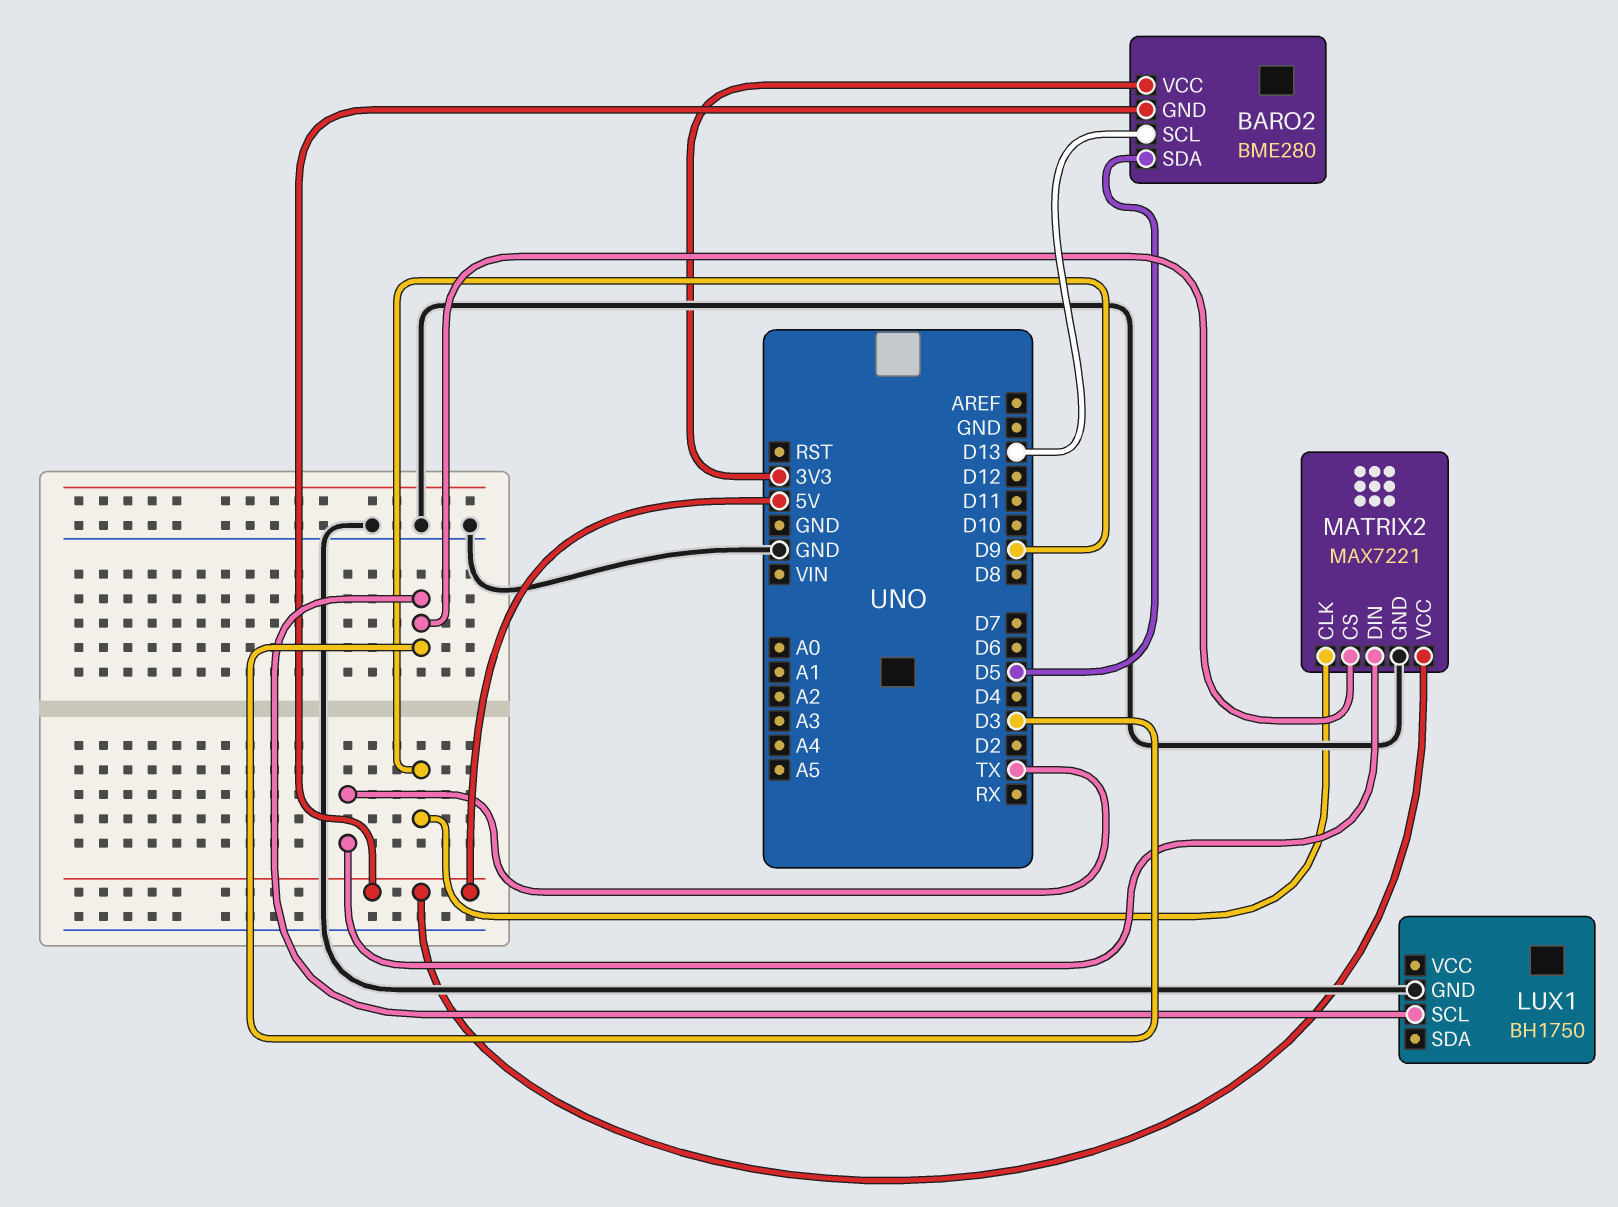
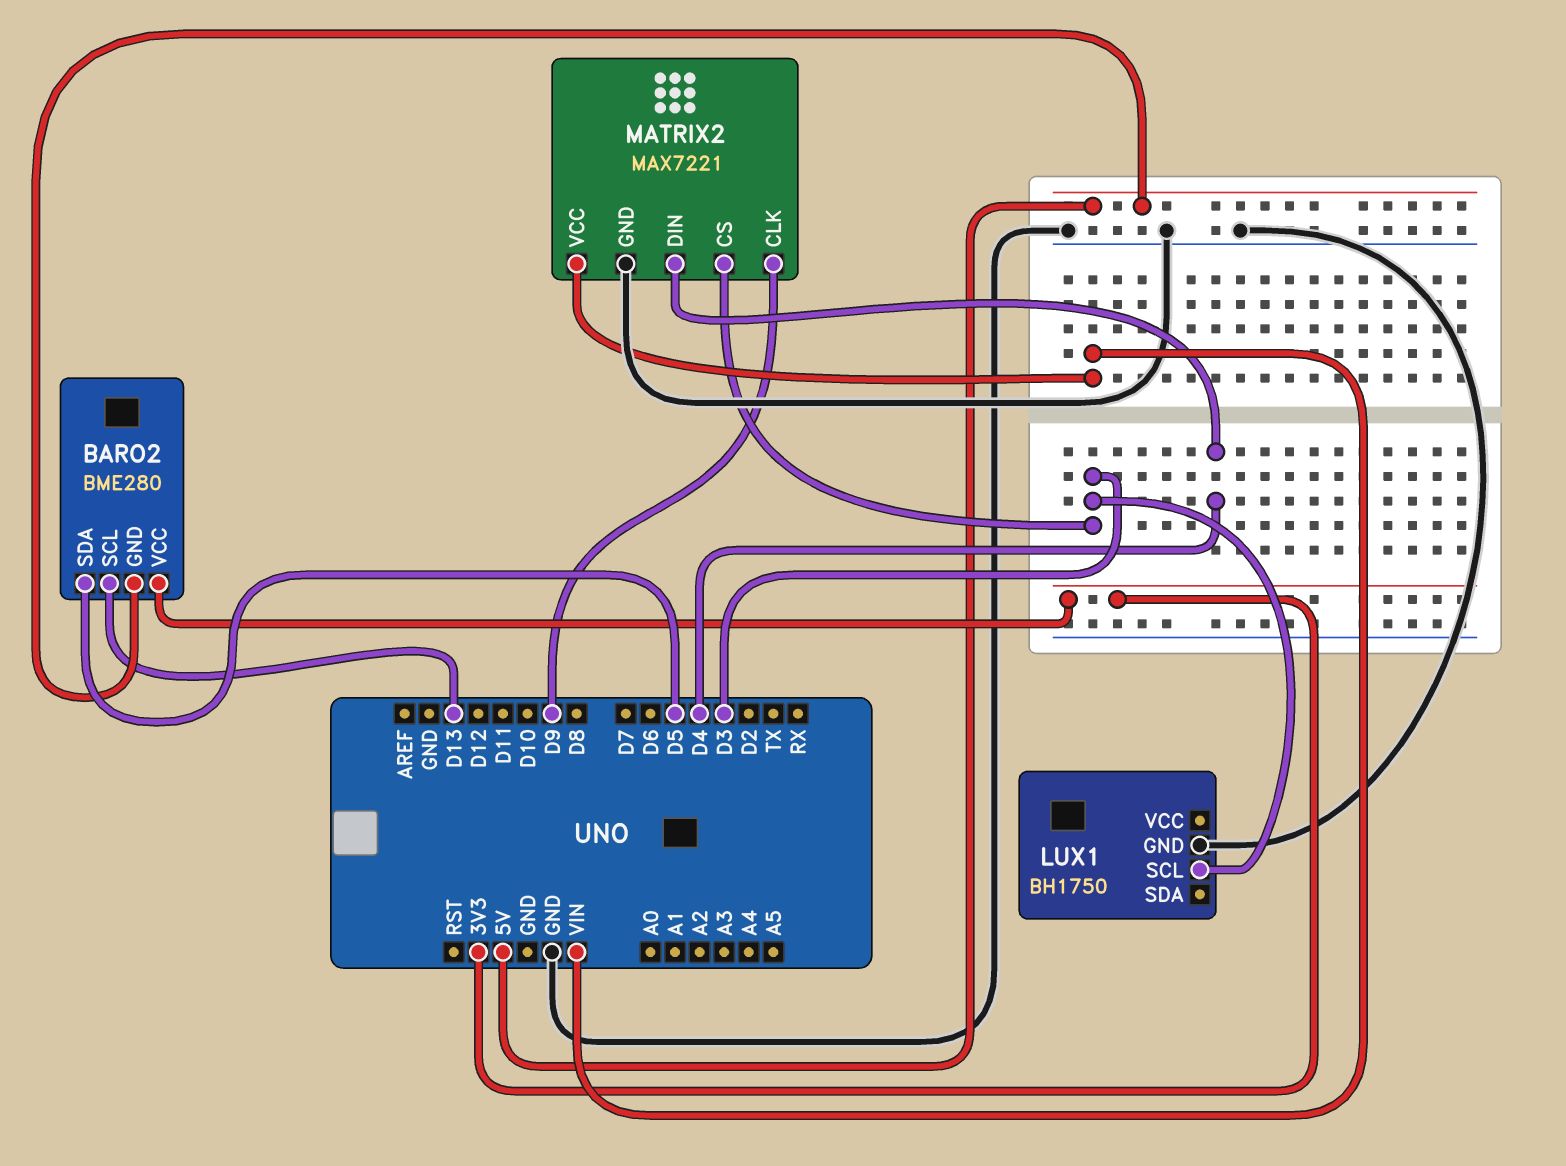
MATRIX2 pin DIN: TX -> D4
MATRIX2 pin VCC: 5V -> VIN

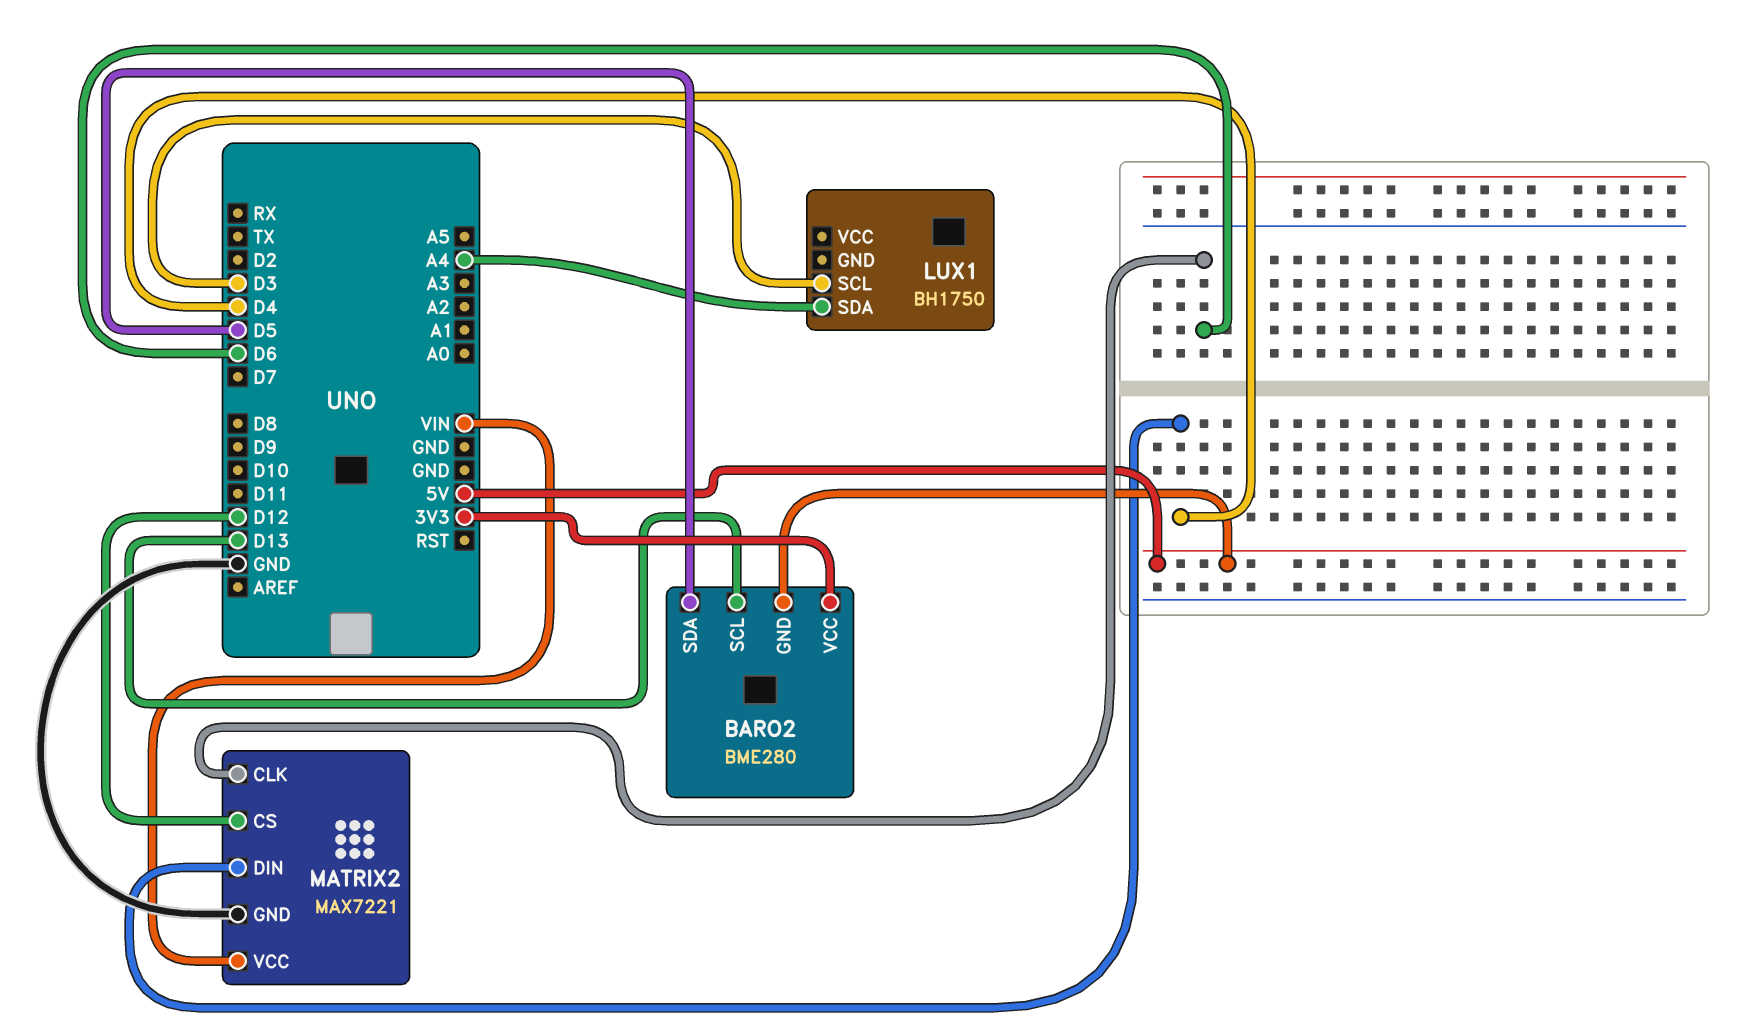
LUX1 pin GND: GND -> none
LUX1 pin SDA: none -> A4
MATRIX2 pin CLK: D9 -> D6
MATRIX2 pin CS: D3 -> D12

